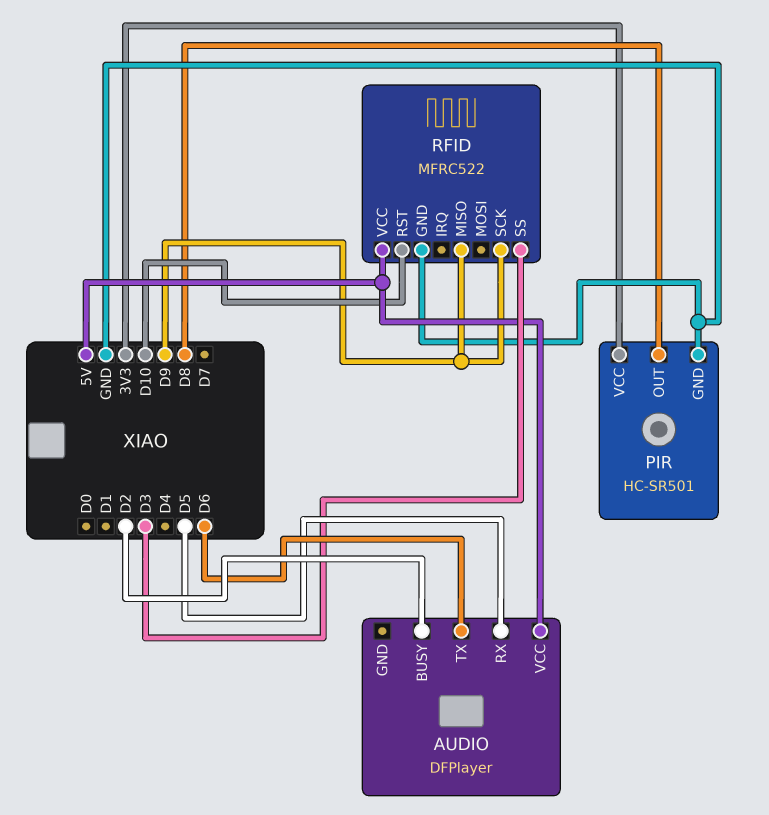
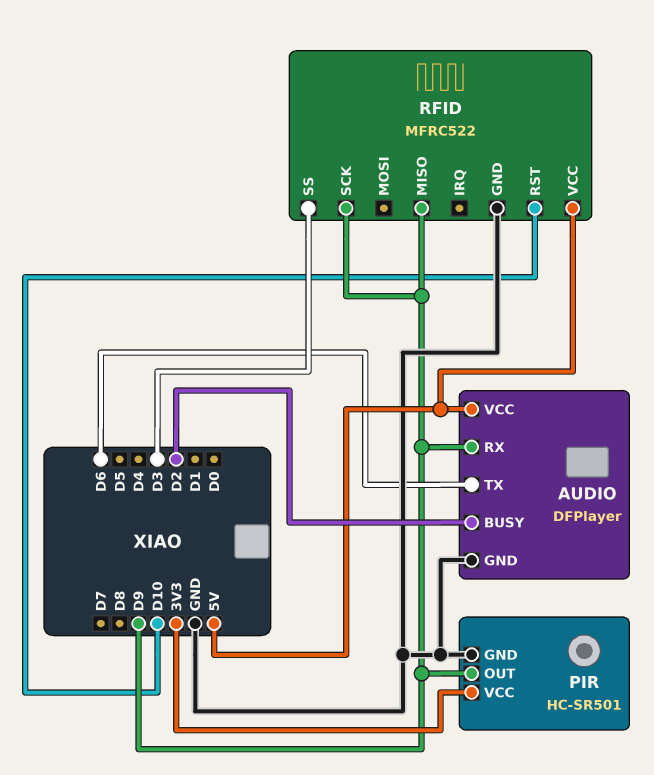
AUDIO pin GND: none -> GND
AUDIO pin RX: D5 -> D9
PIR pin OUT: D8 -> D9

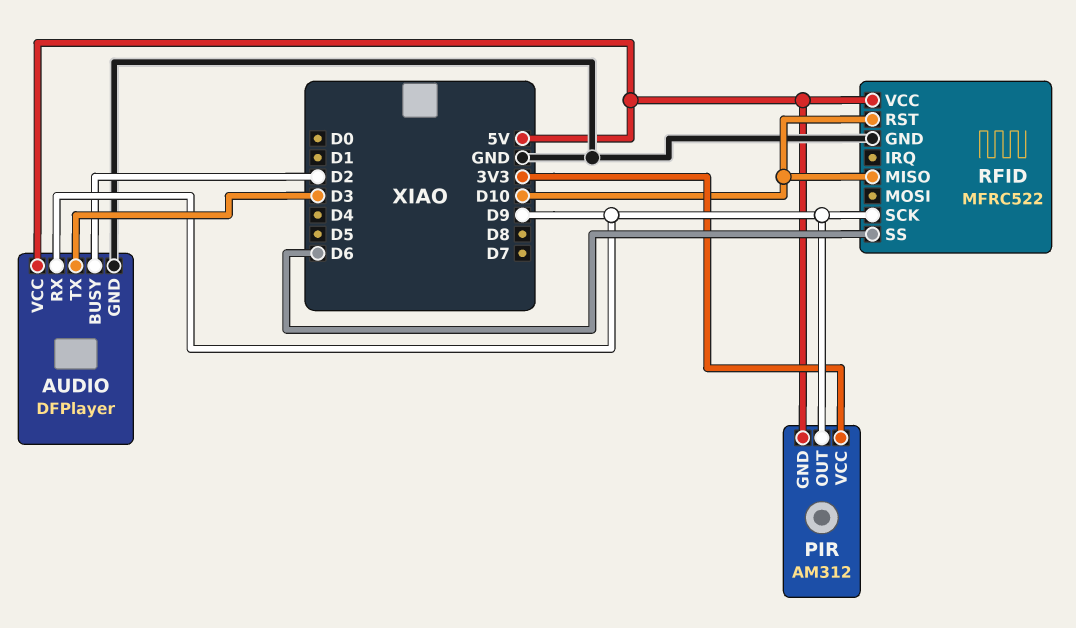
AUDIO pin TX: D6 -> D3
PIR: HC-SR501 -> AM312
PIR pin GND: GND -> 5V
RFID pin MISO: D9 -> D10
RFID pin SS: D3 -> D6

